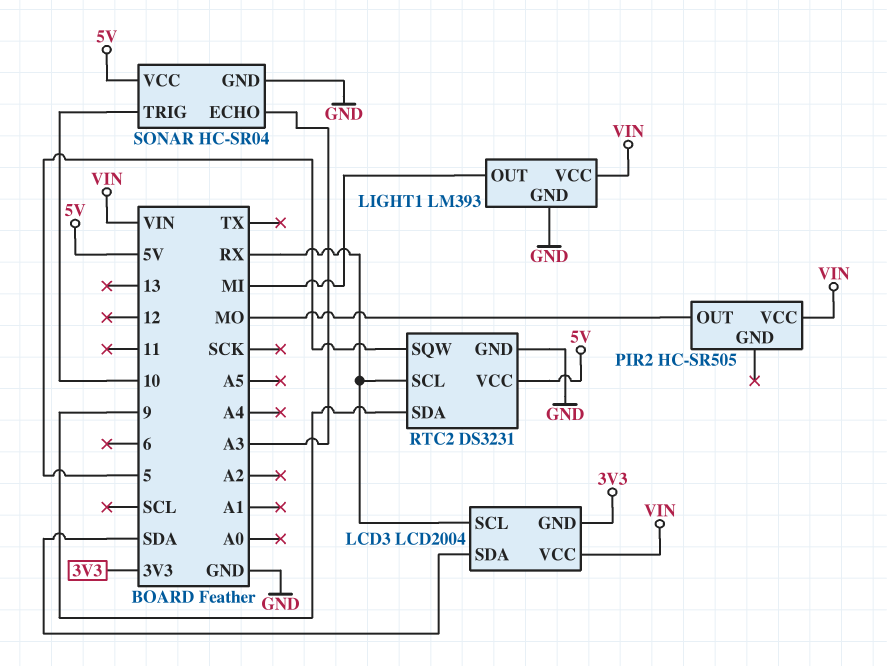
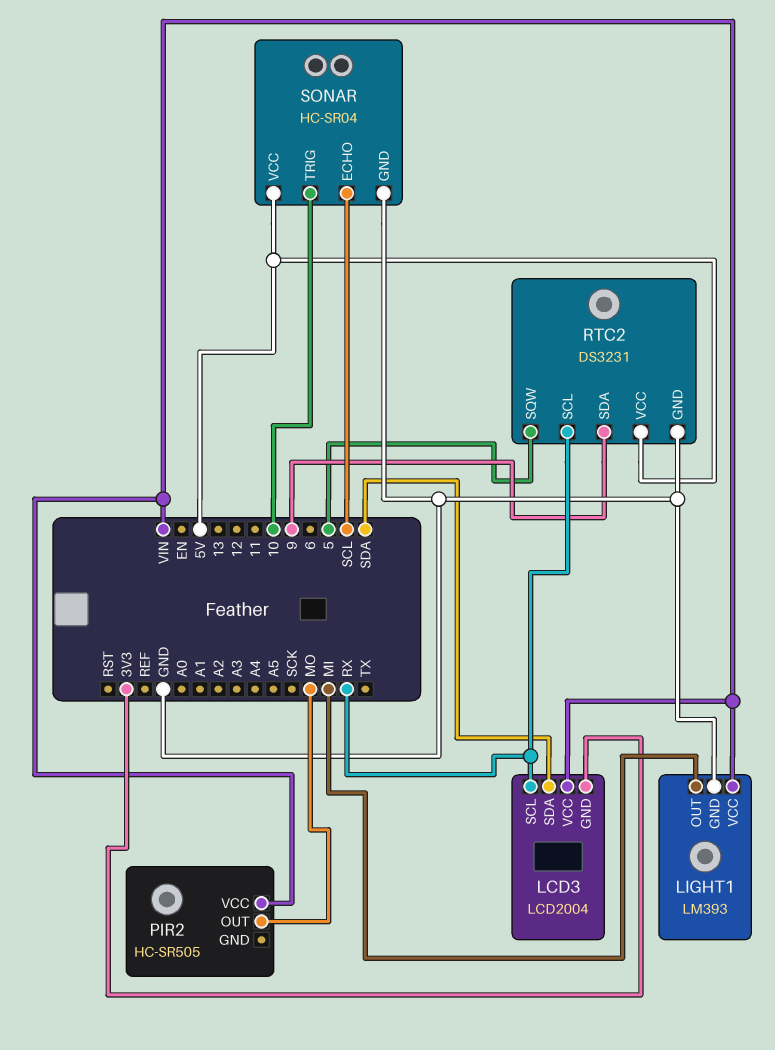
SONAR pin ECHO: A3 -> SCL

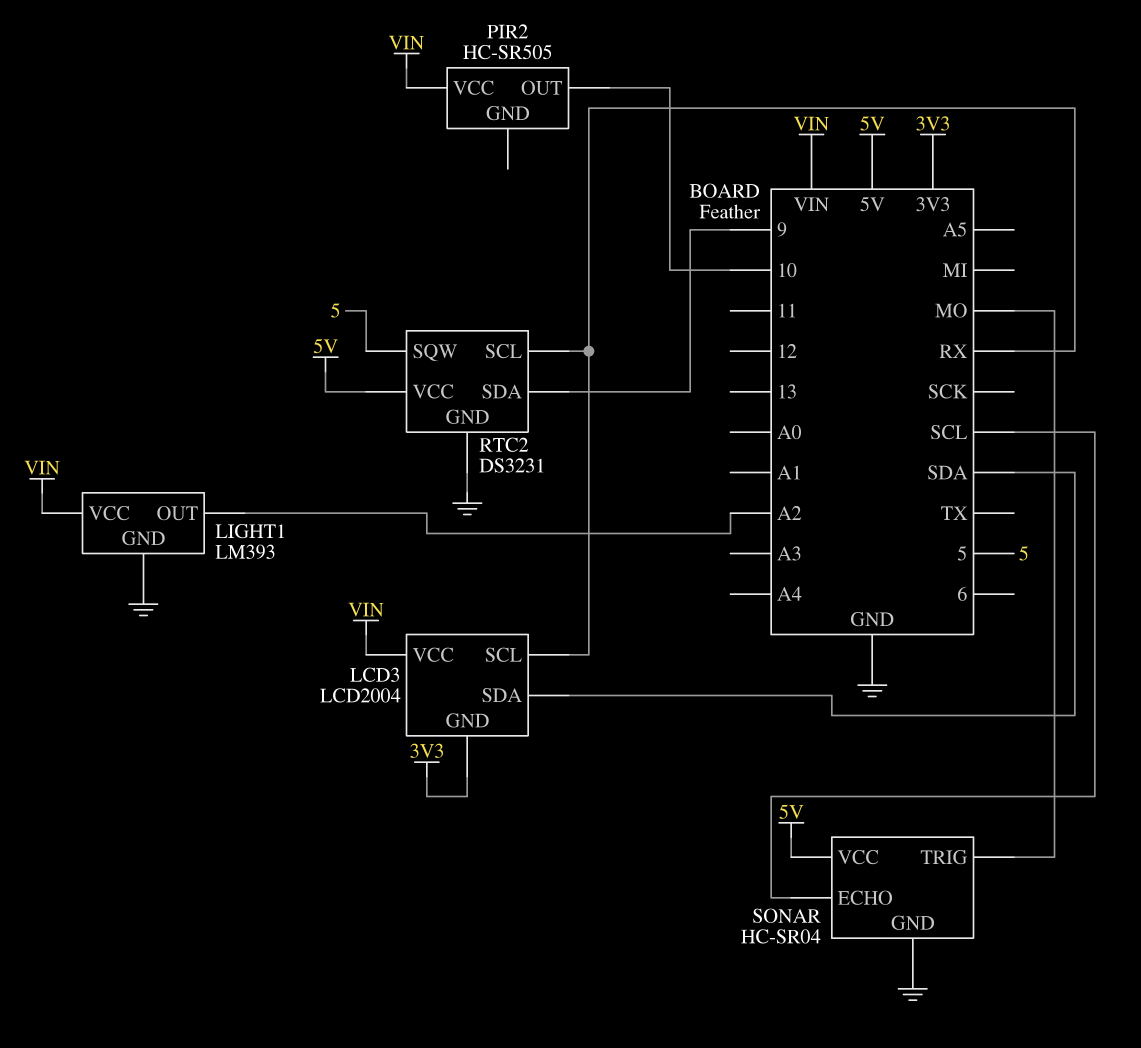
LIGHT1 pin OUT: MI -> A2
PIR2 pin OUT: MO -> 10
SONAR pin TRIG: 10 -> MO

